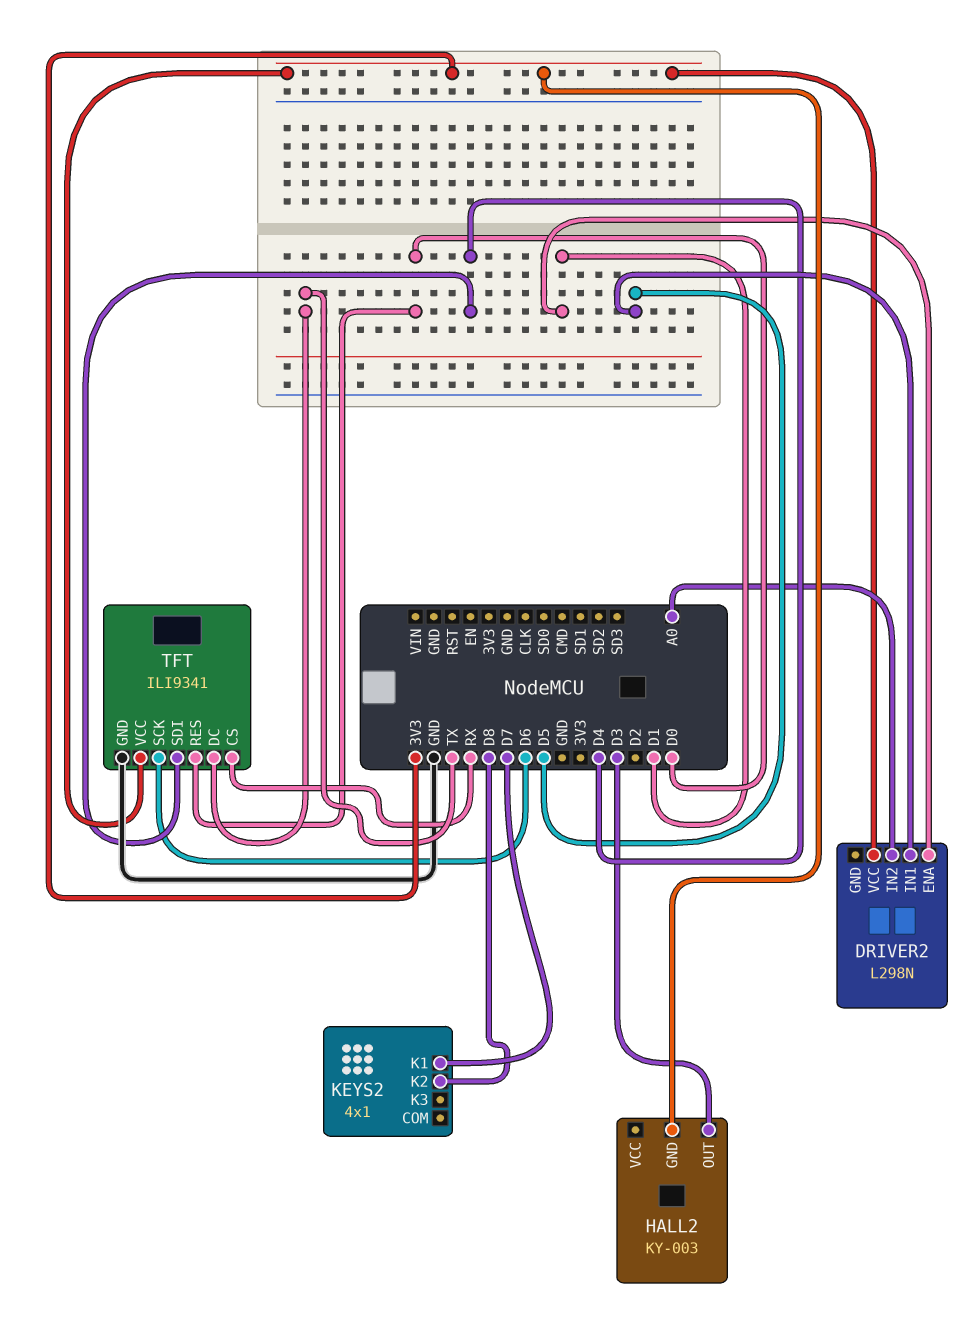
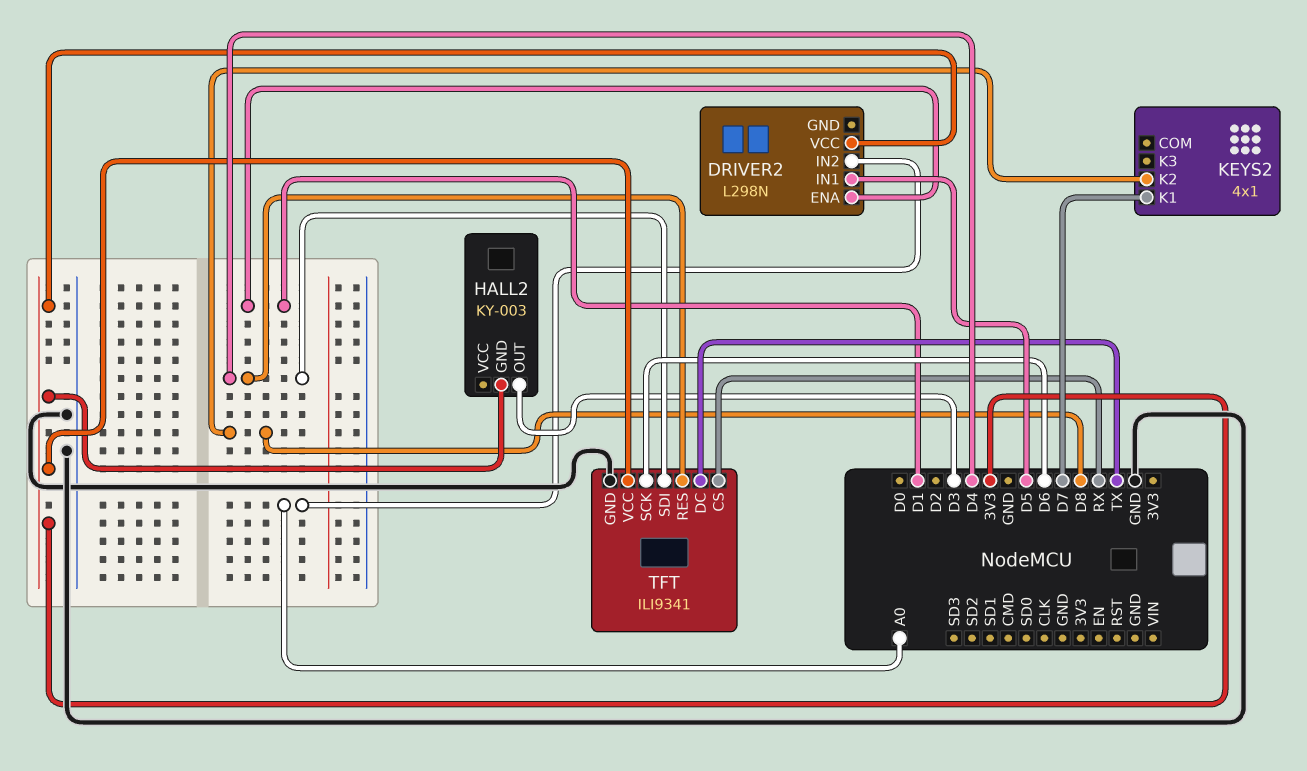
TFT pin RES: D0 -> D4

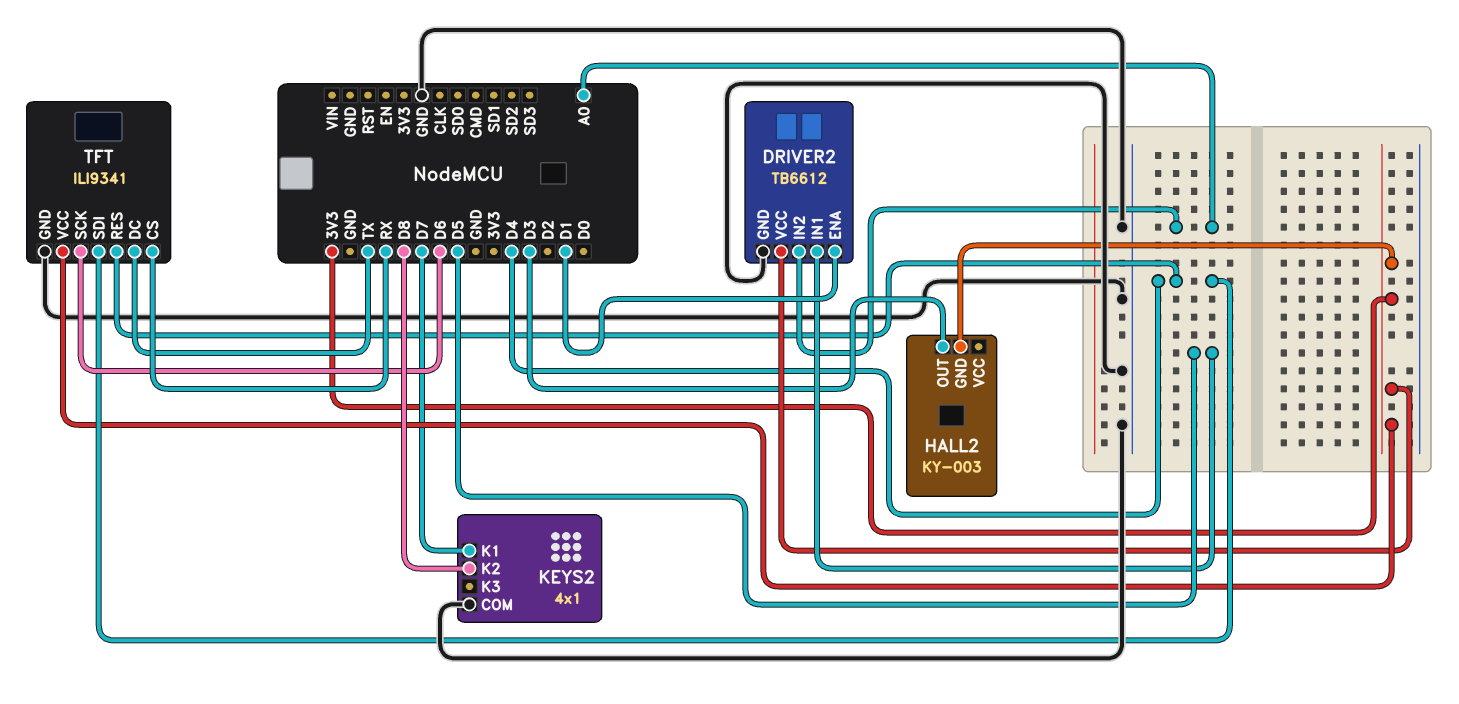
DRIVER2: L298N -> TB6612
DRIVER2 pin GND: none -> GND
KEYS2 pin COM: none -> GND

